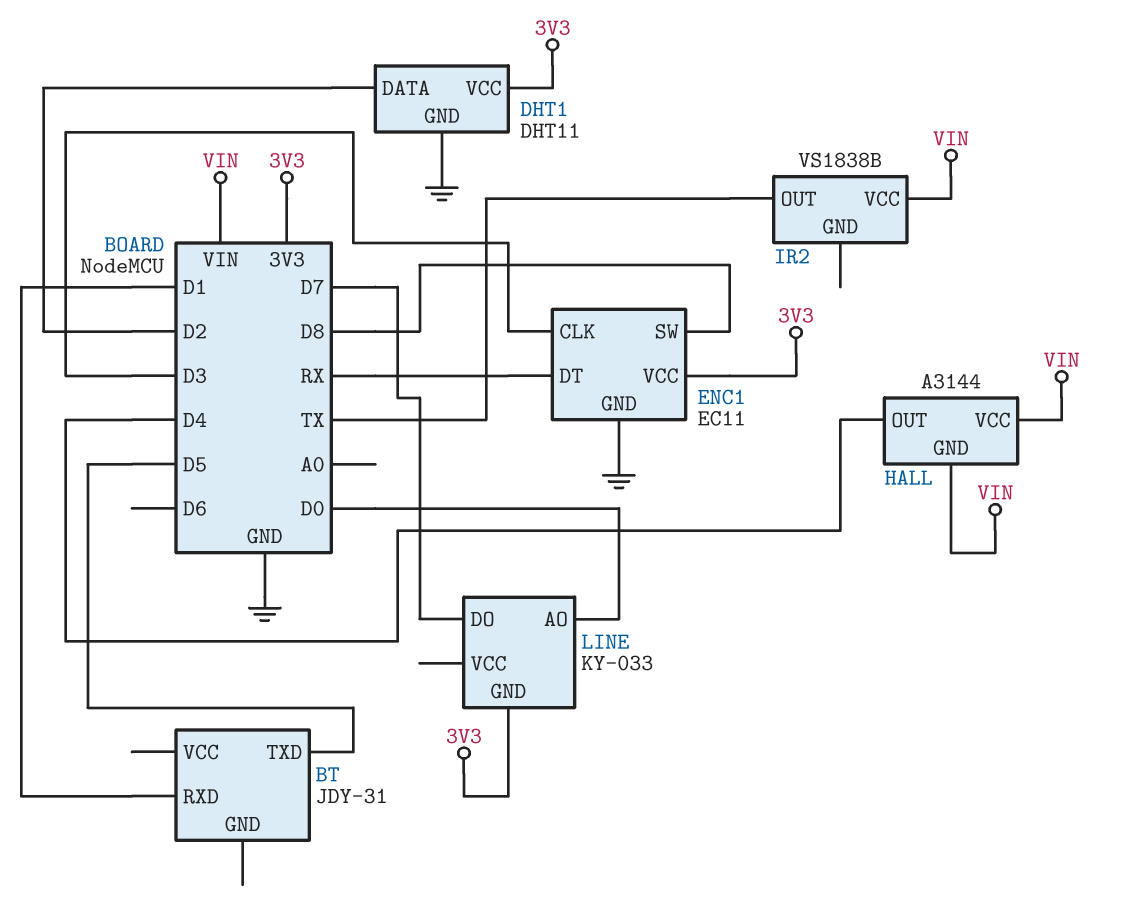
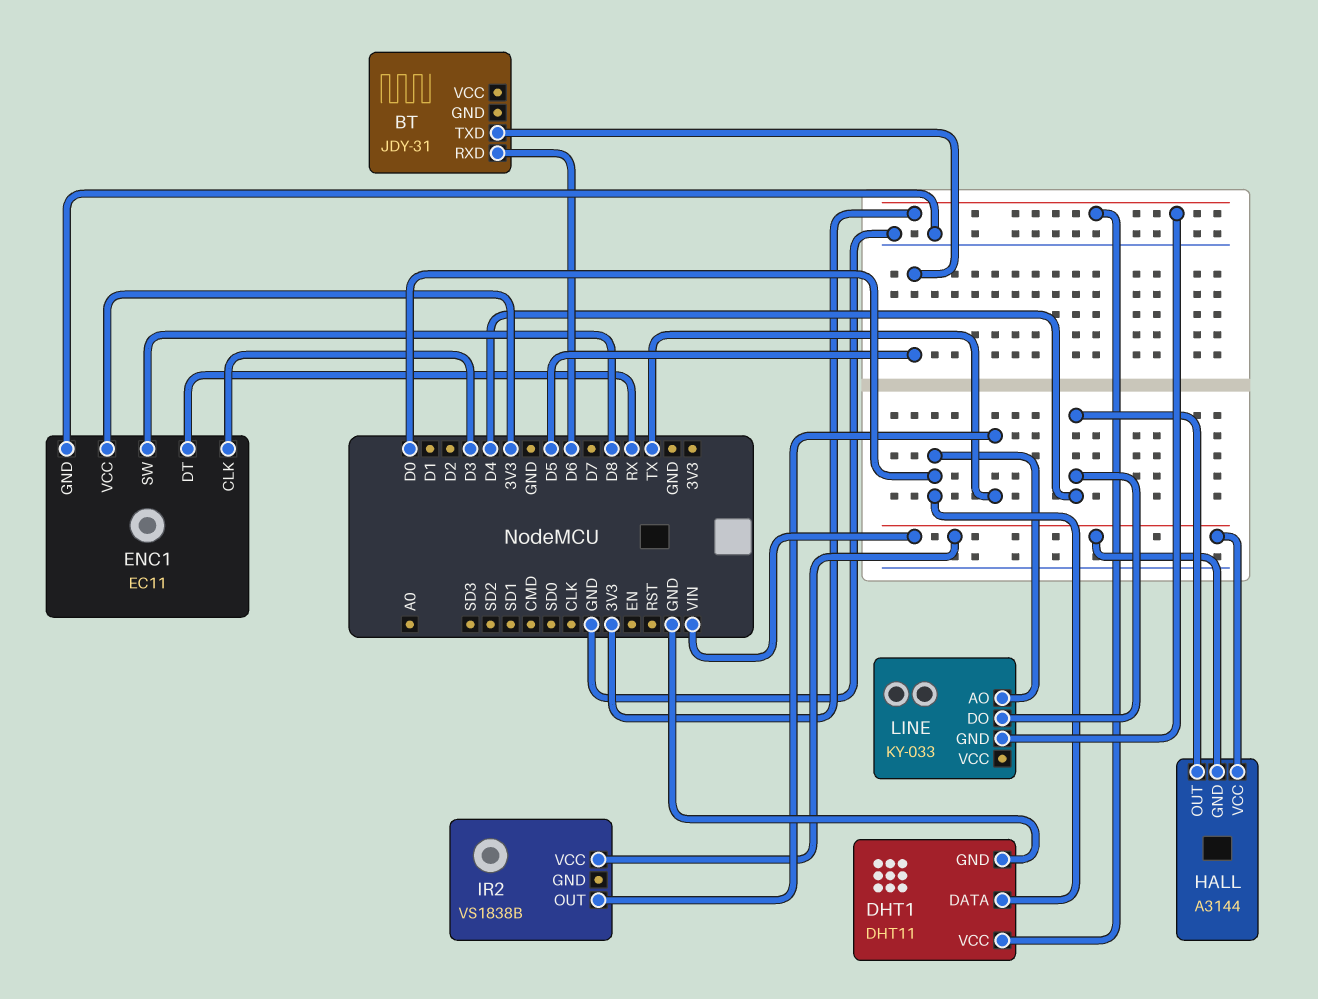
BT pin RXD: D1 -> D6
DHT1 pin DATA: D2 -> D0
LINE pin DO: D7 -> D4

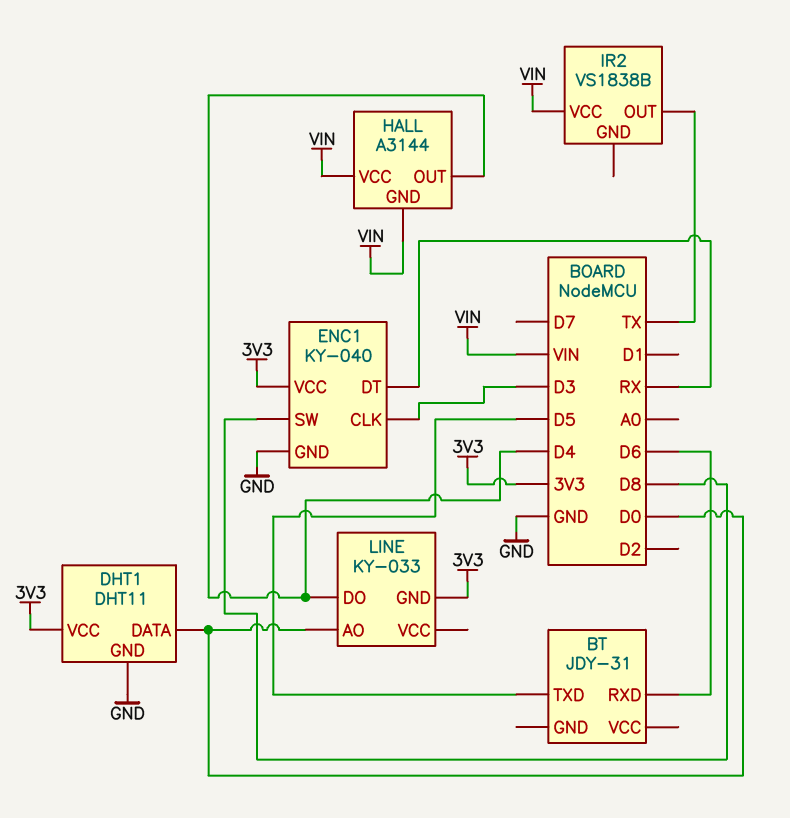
ENC1: EC11 -> KY-040

